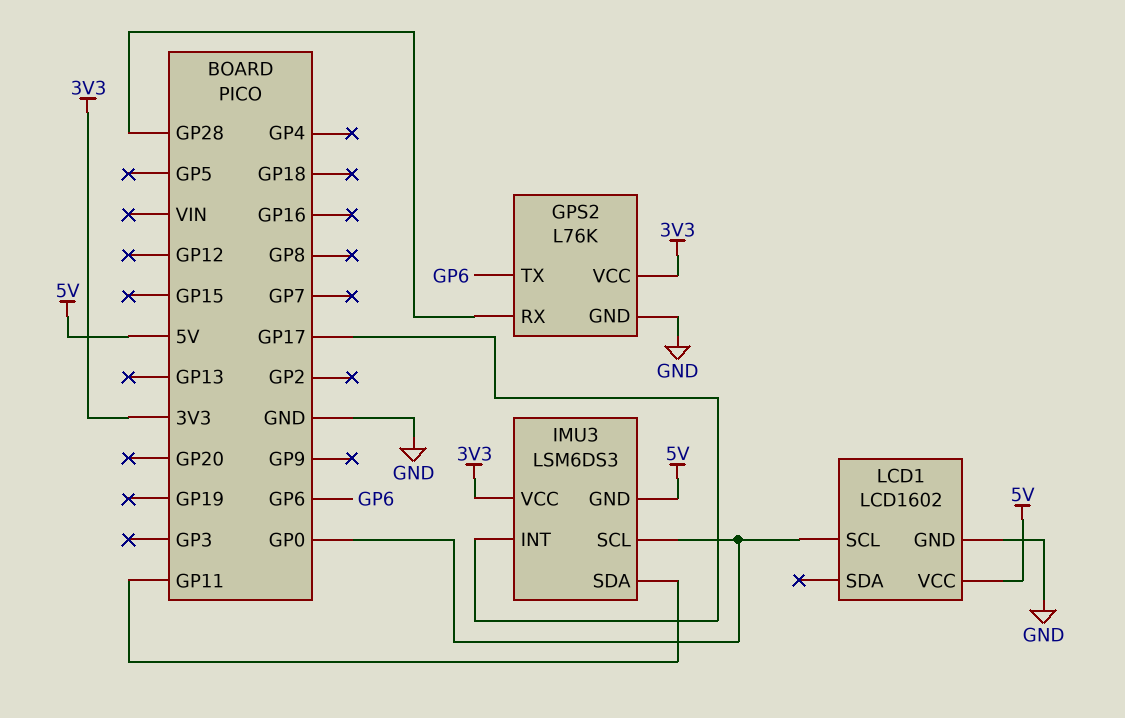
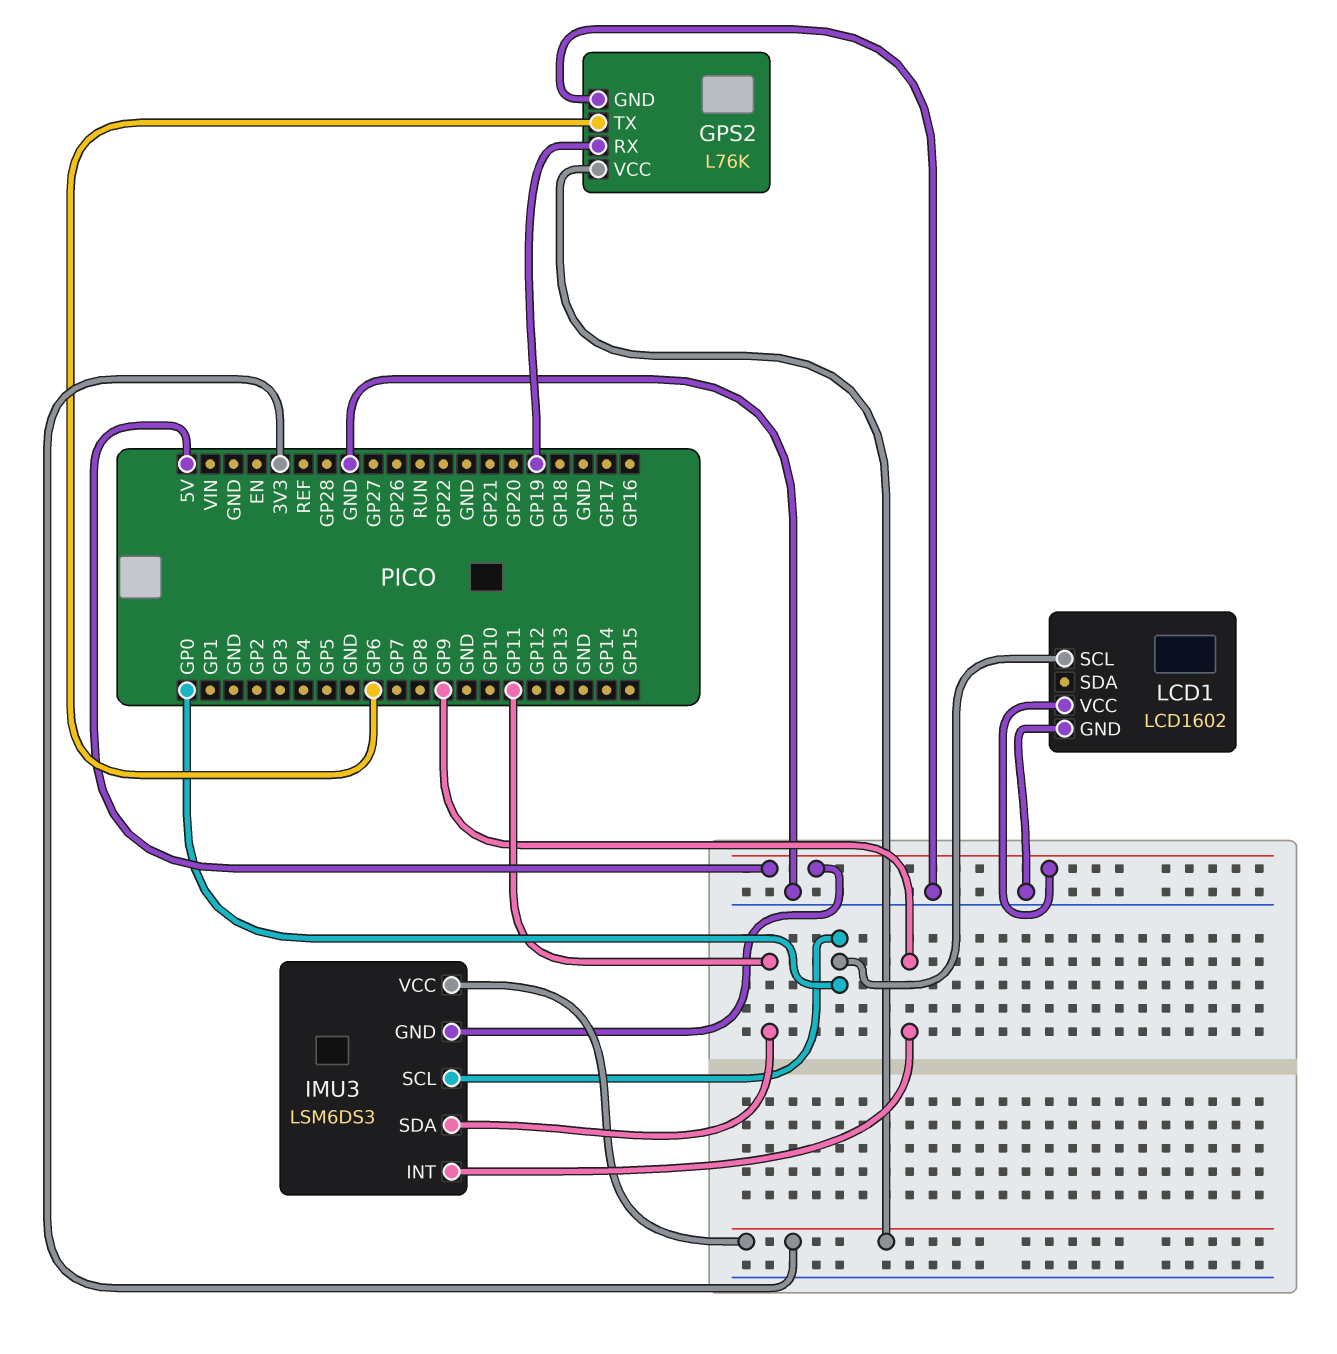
GPS2 pin RX: GP28 -> GP19
IMU3 pin INT: GP17 -> GP9

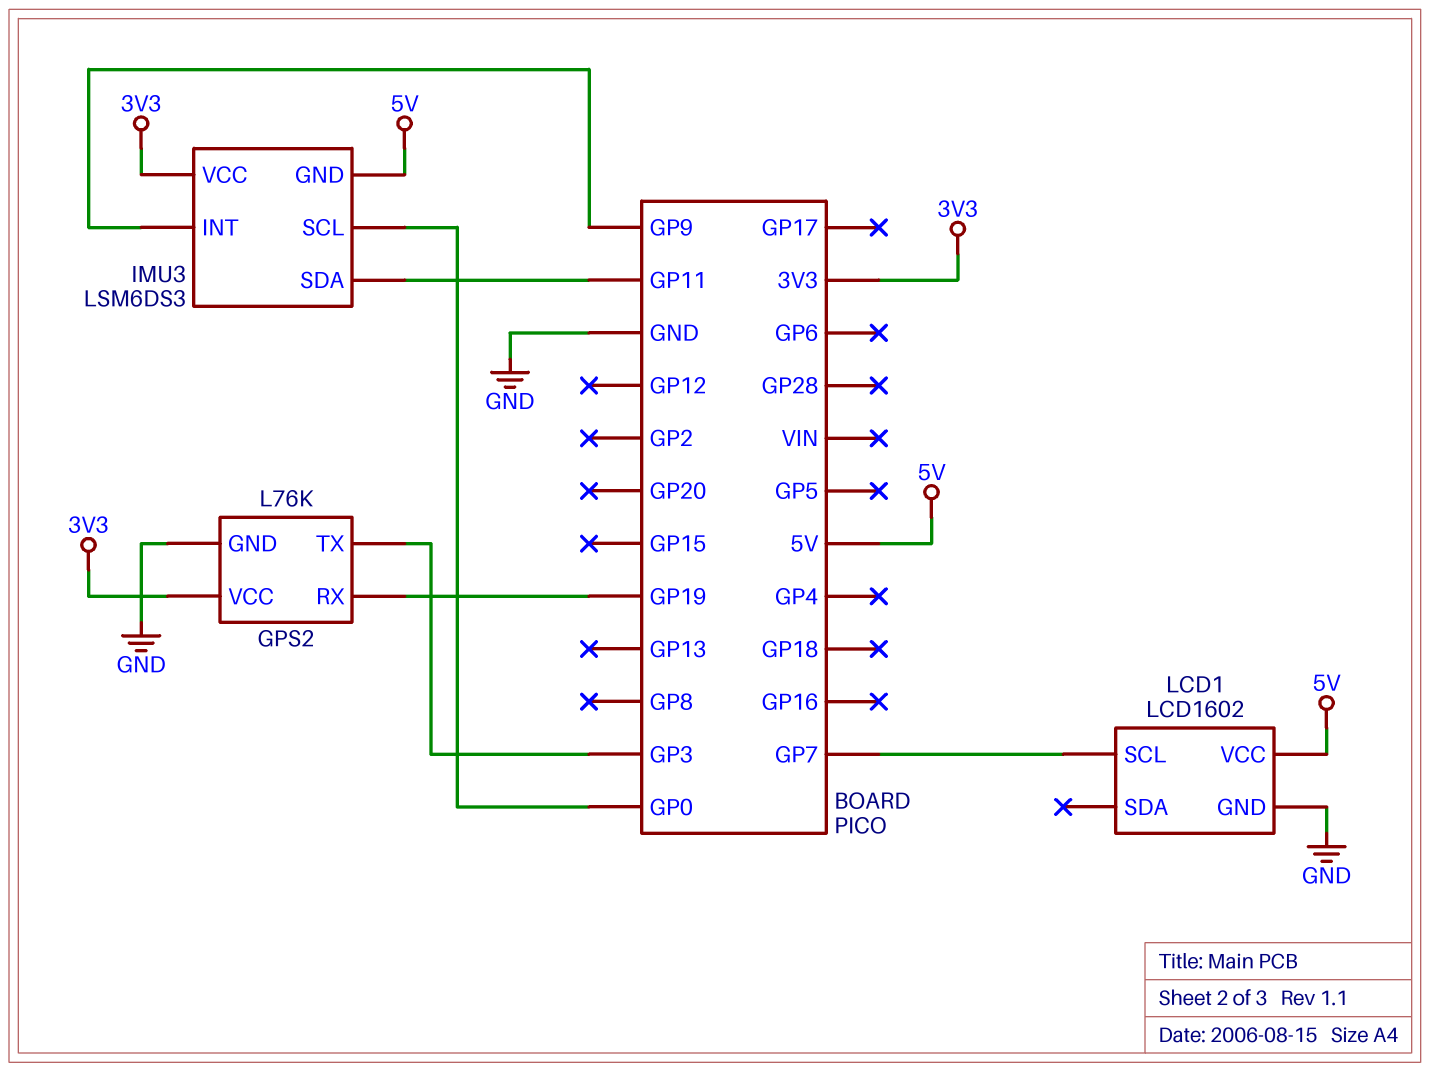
GPS2 pin TX: GP6 -> GP3
LCD1 pin SCL: GP0 -> GP7

